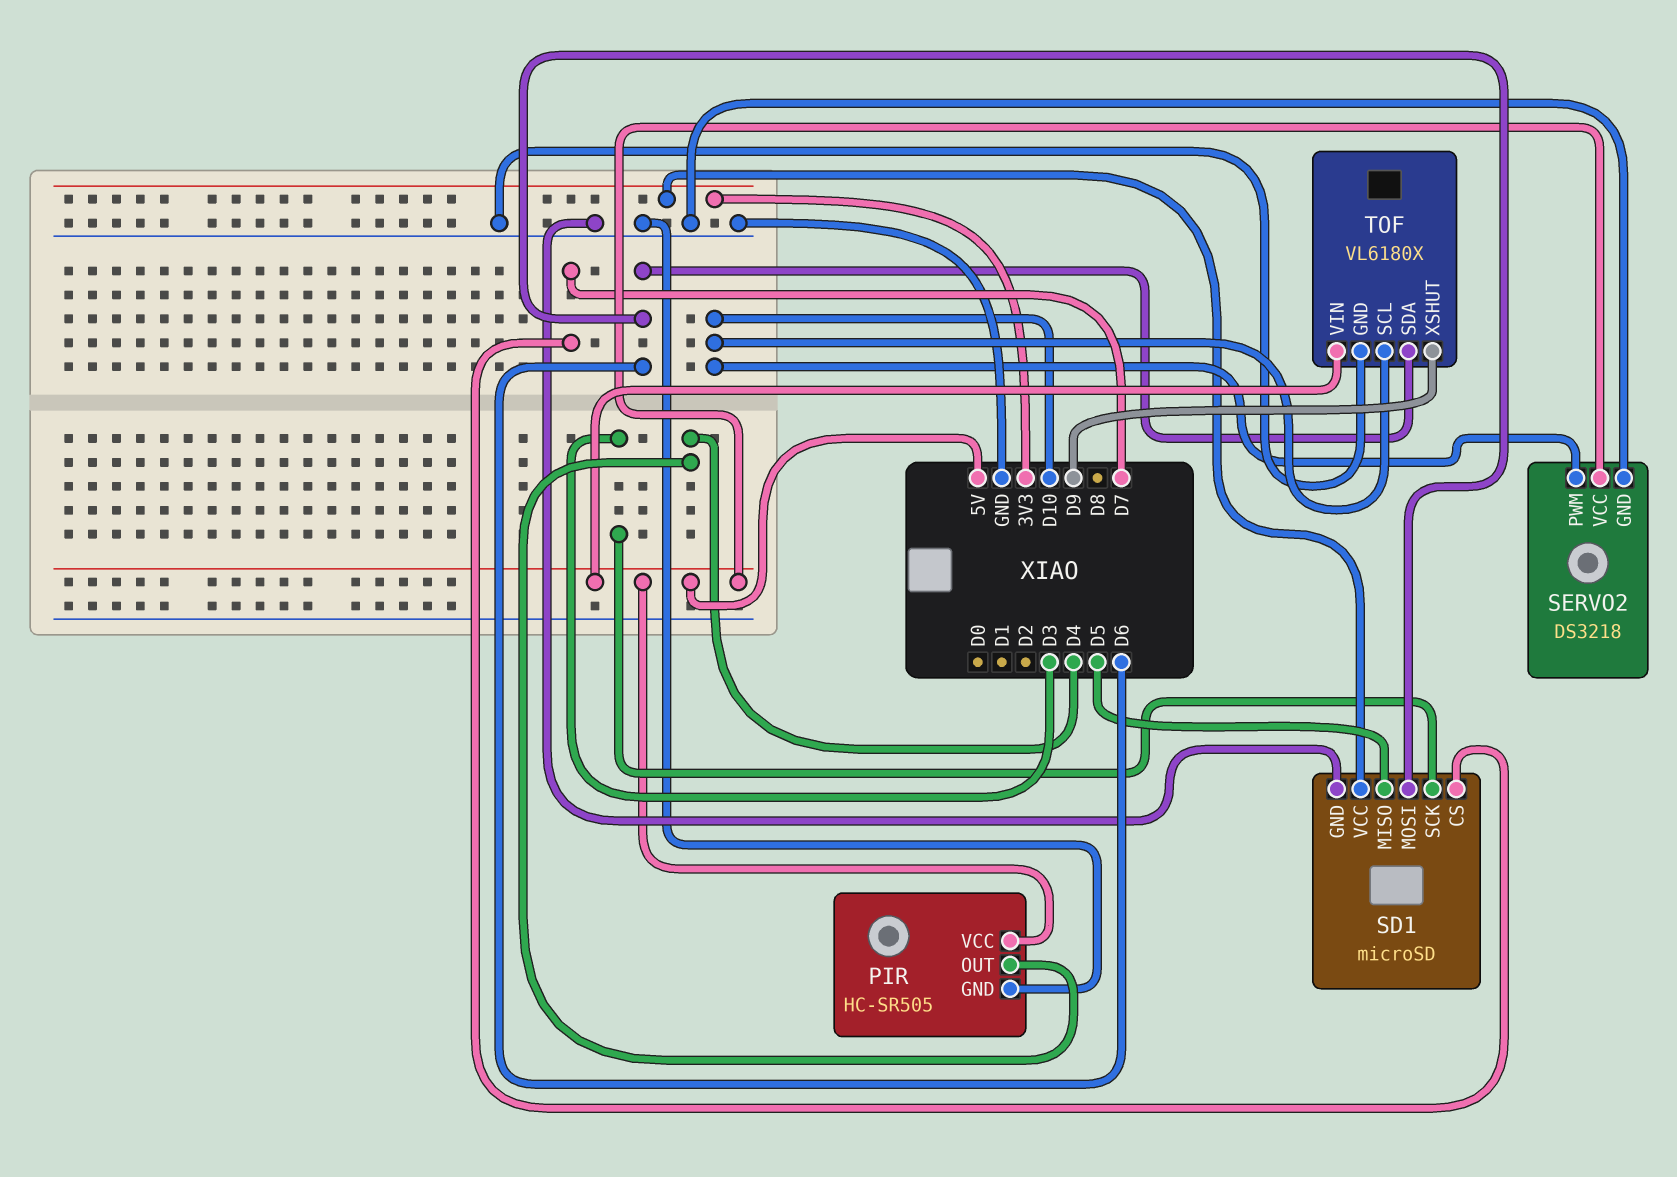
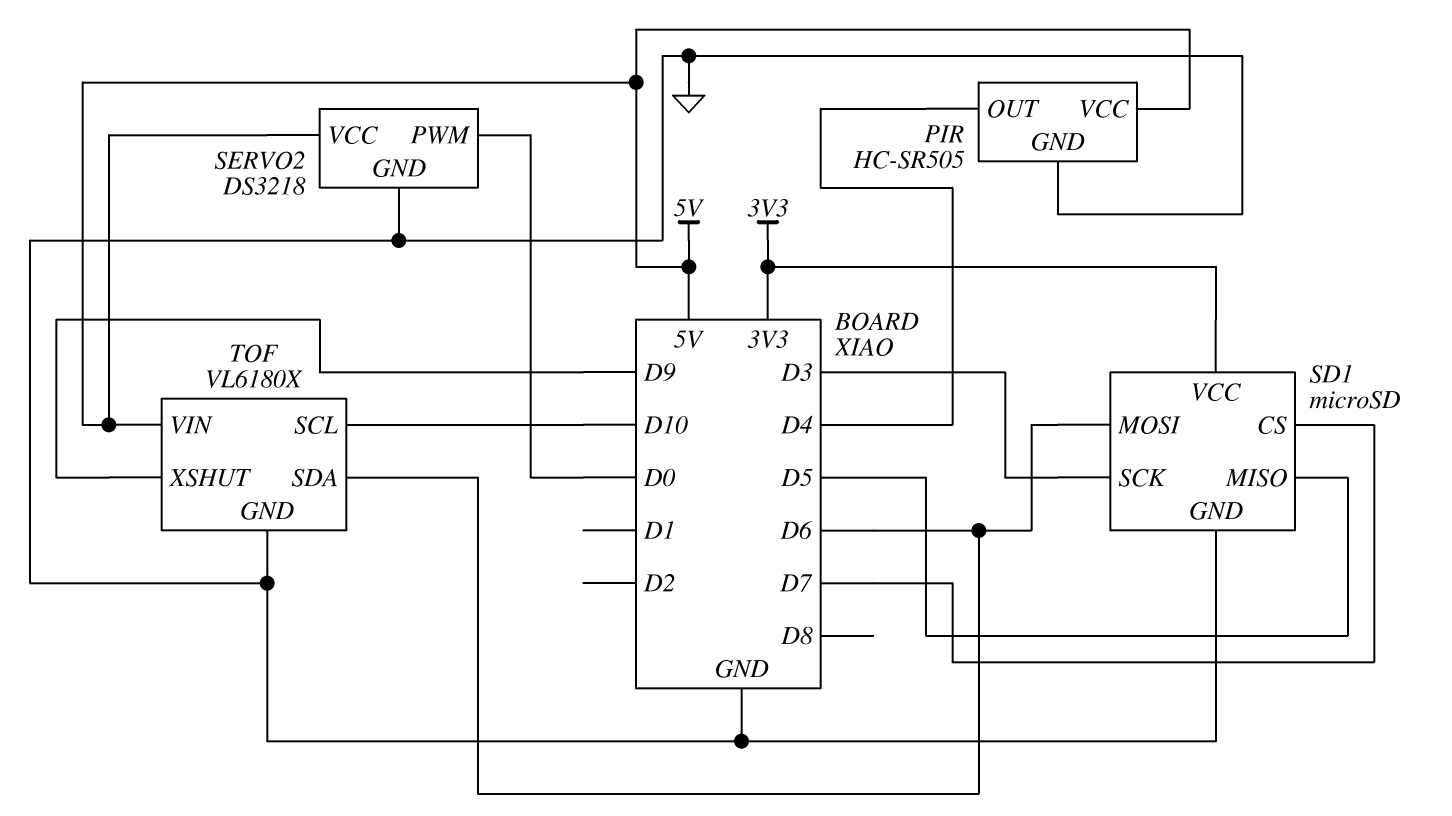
SERVO2 pin PWM: D10 -> D0

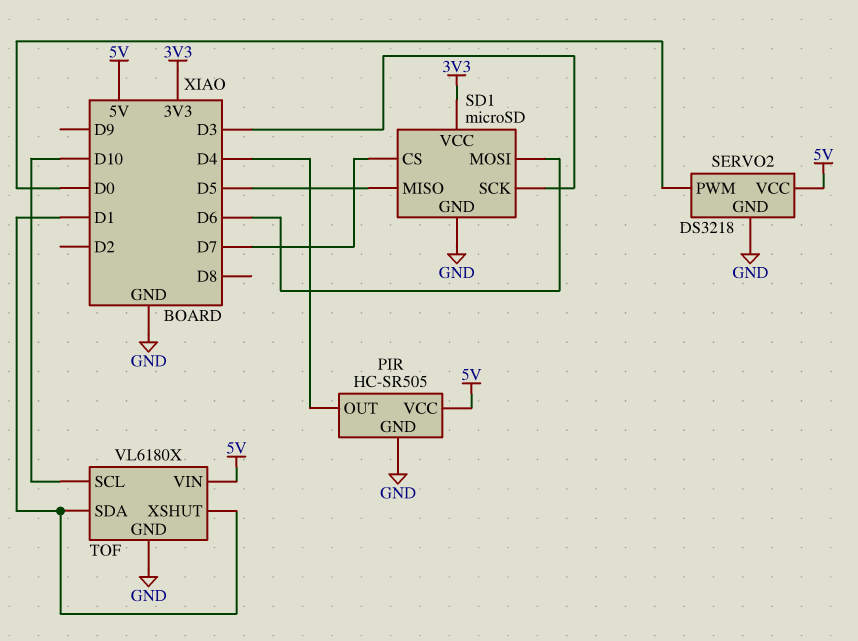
TOF pin SDA: D6 -> D1
TOF pin XSHUT: D9 -> D1

